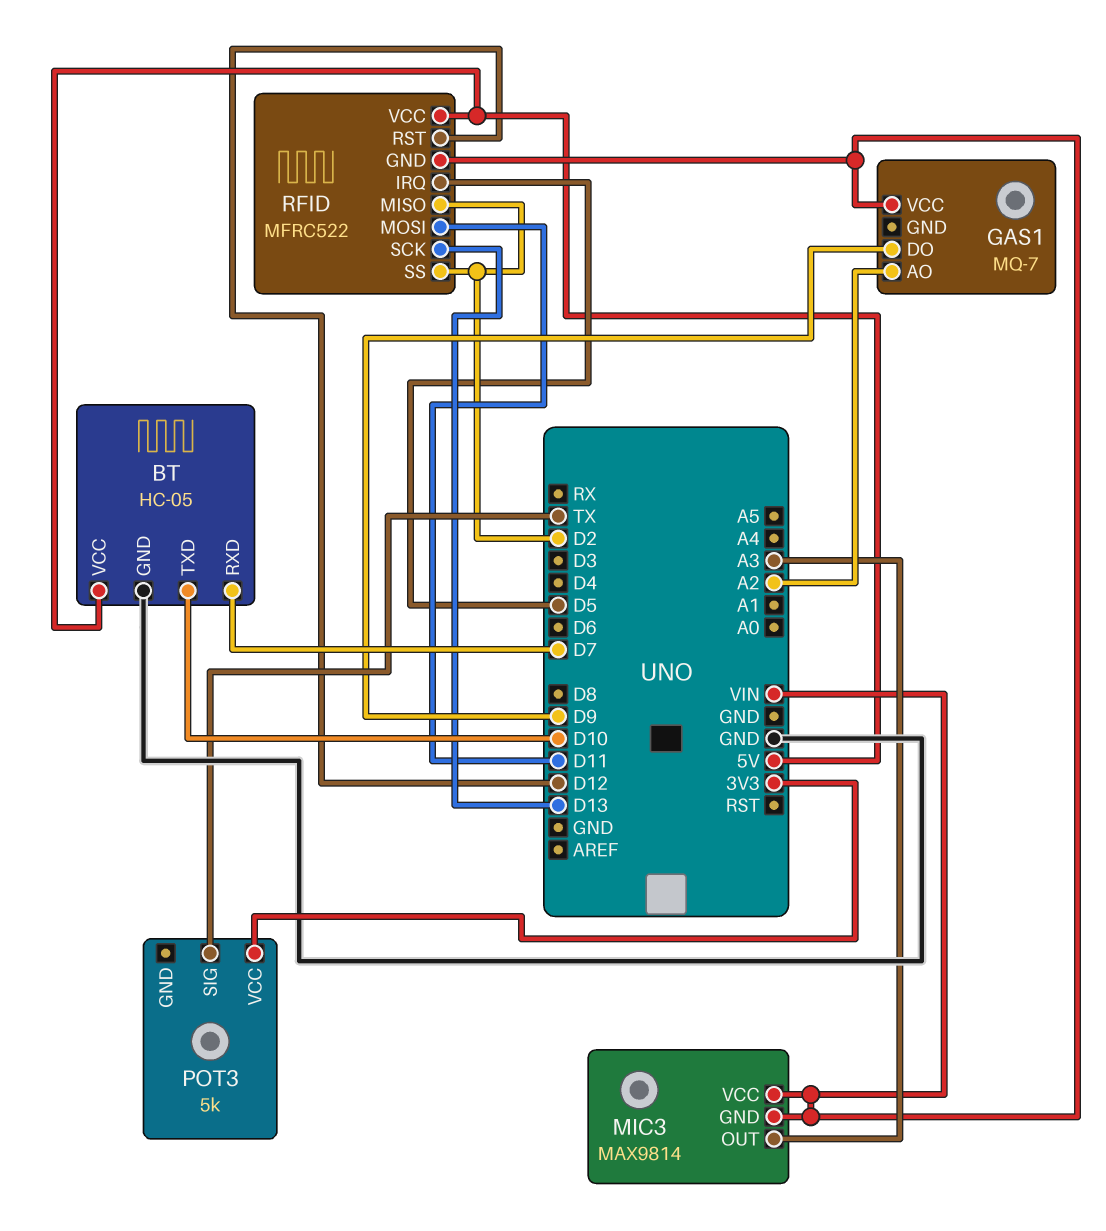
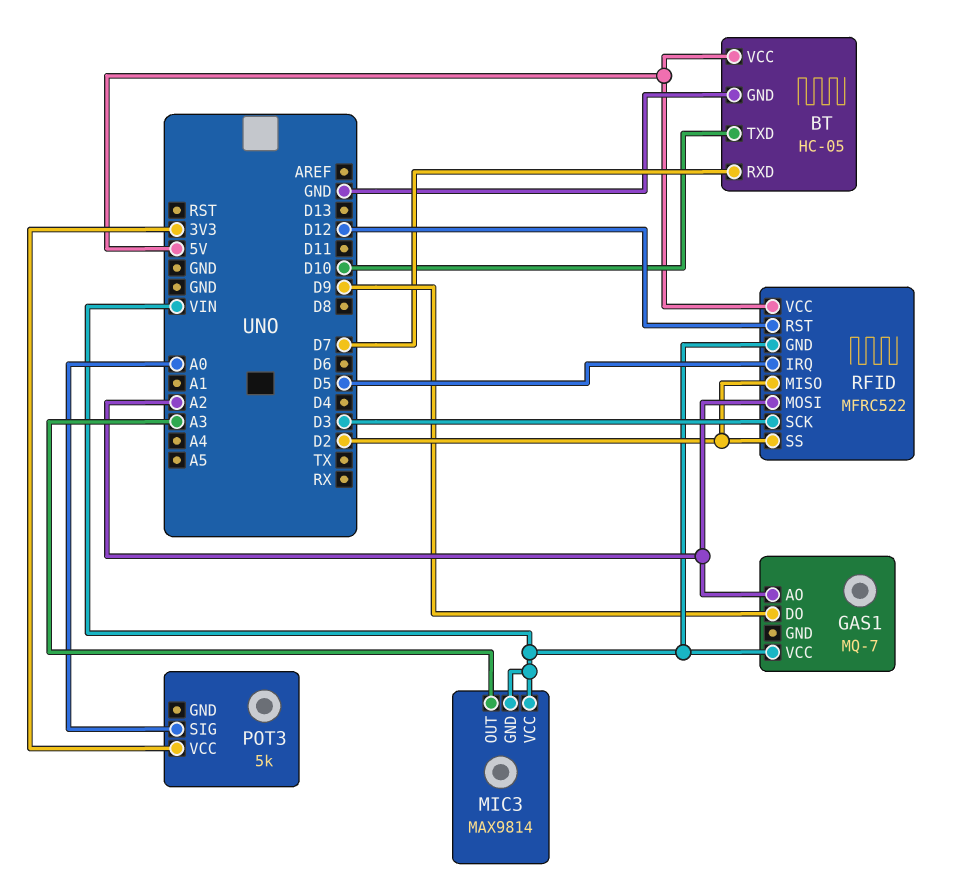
POT3 pin SIG: TX -> A0
RFID pin MOSI: D11 -> A2
RFID pin SCK: D13 -> D3

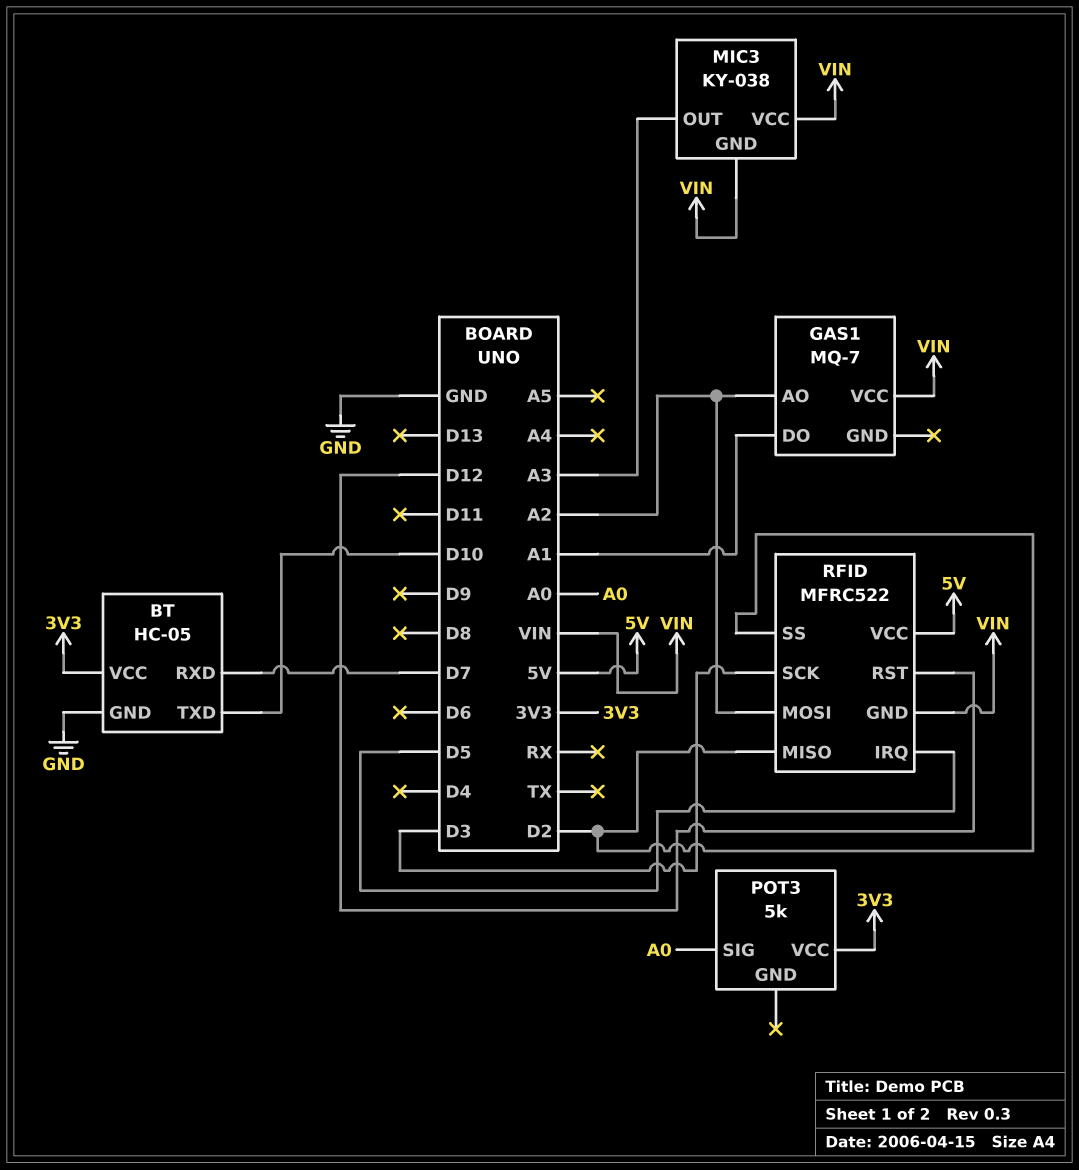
BT pin VCC: 5V -> 3V3
GAS1 pin DO: D9 -> A1
MIC3: MAX9814 -> KY-038

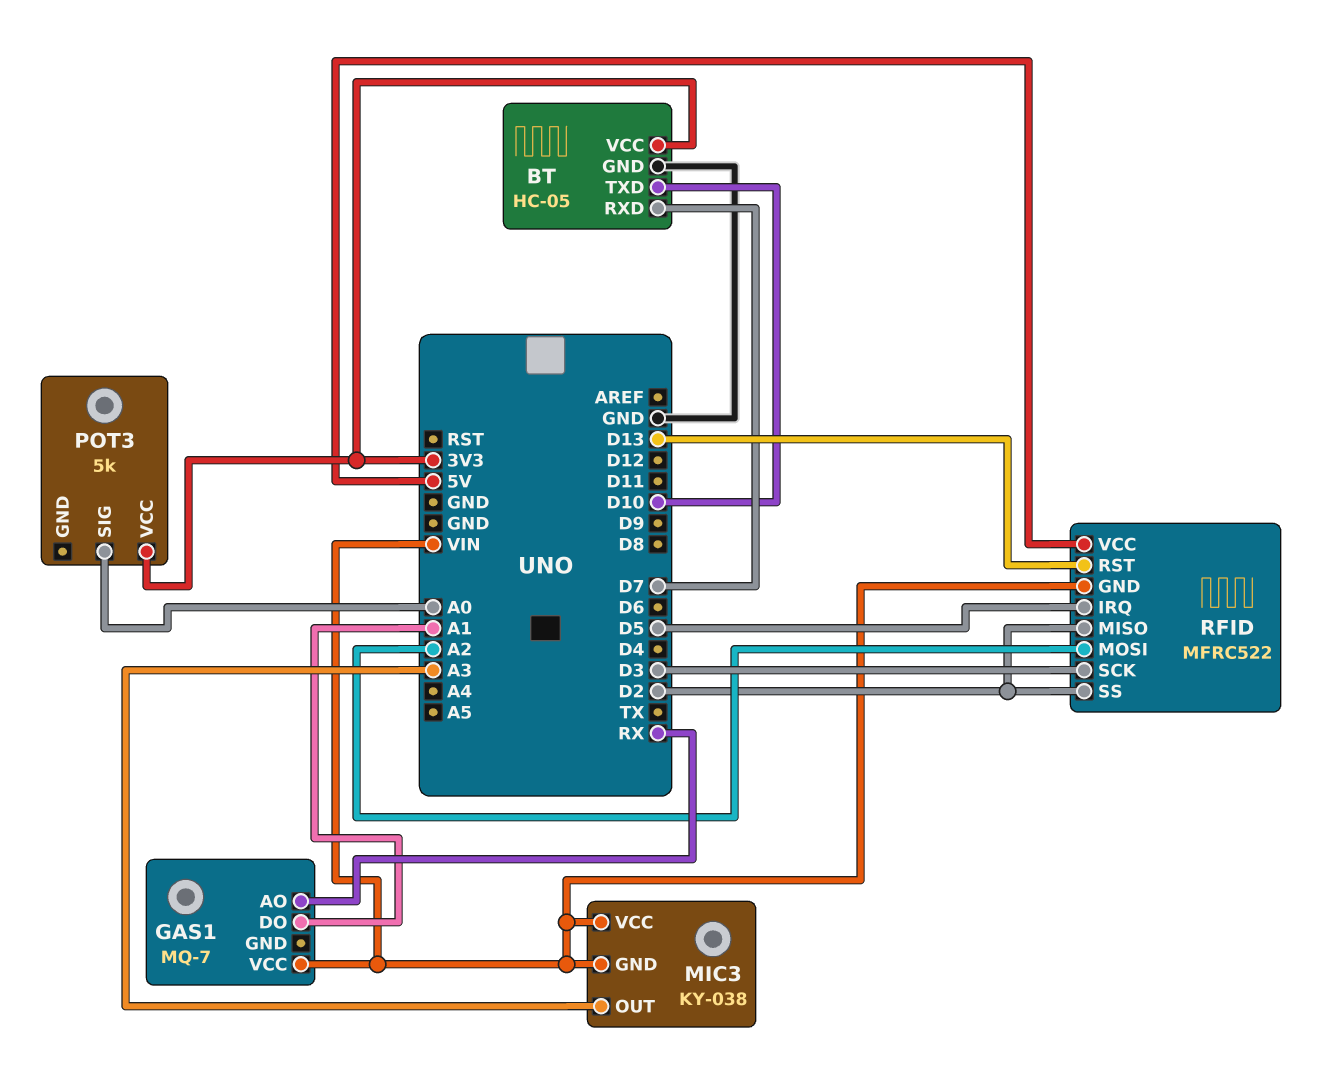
GAS1 pin AO: A2 -> RX
RFID pin RST: D12 -> D13

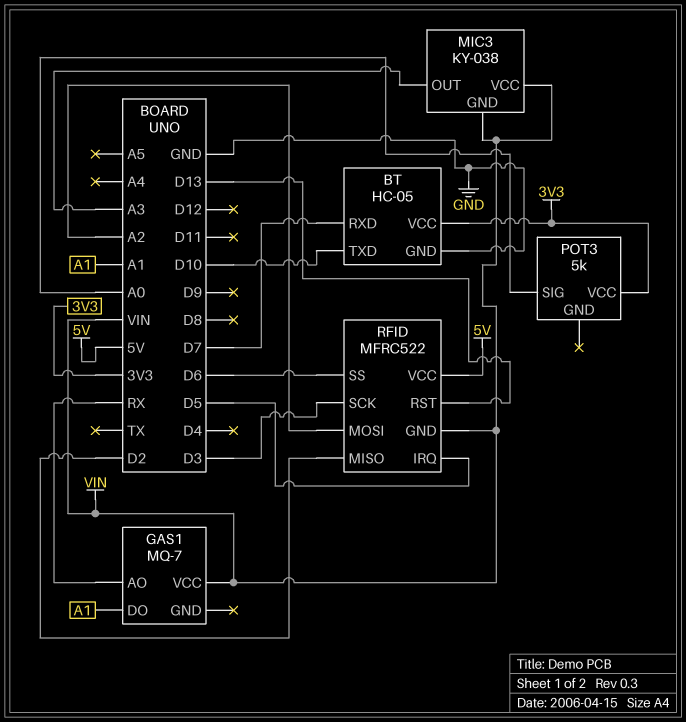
RFID pin SS: D2 -> D6

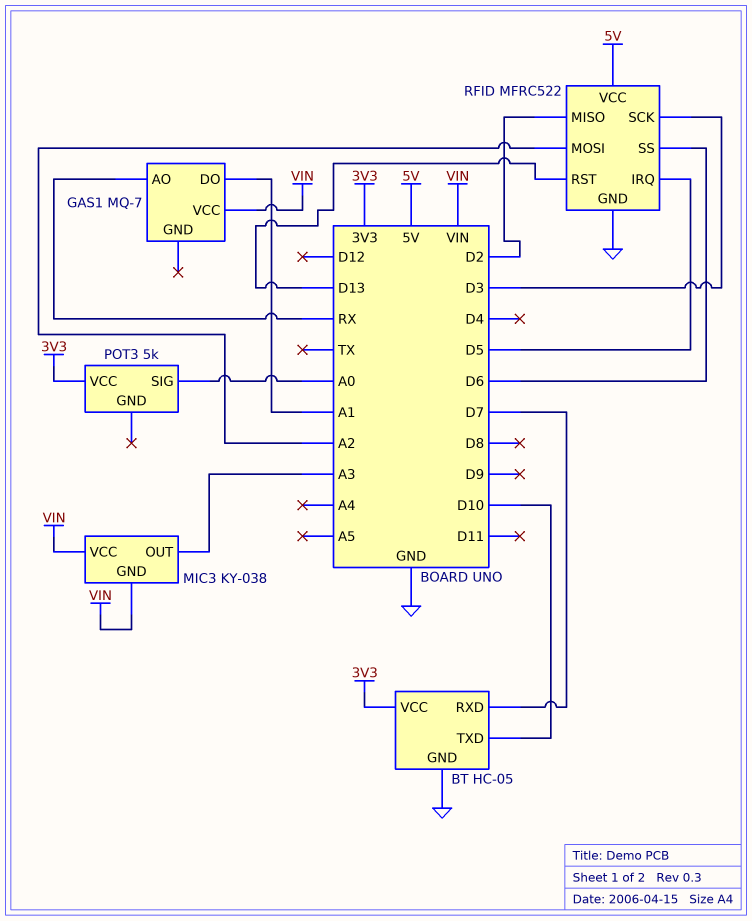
RFID pin GND: VIN -> GND

